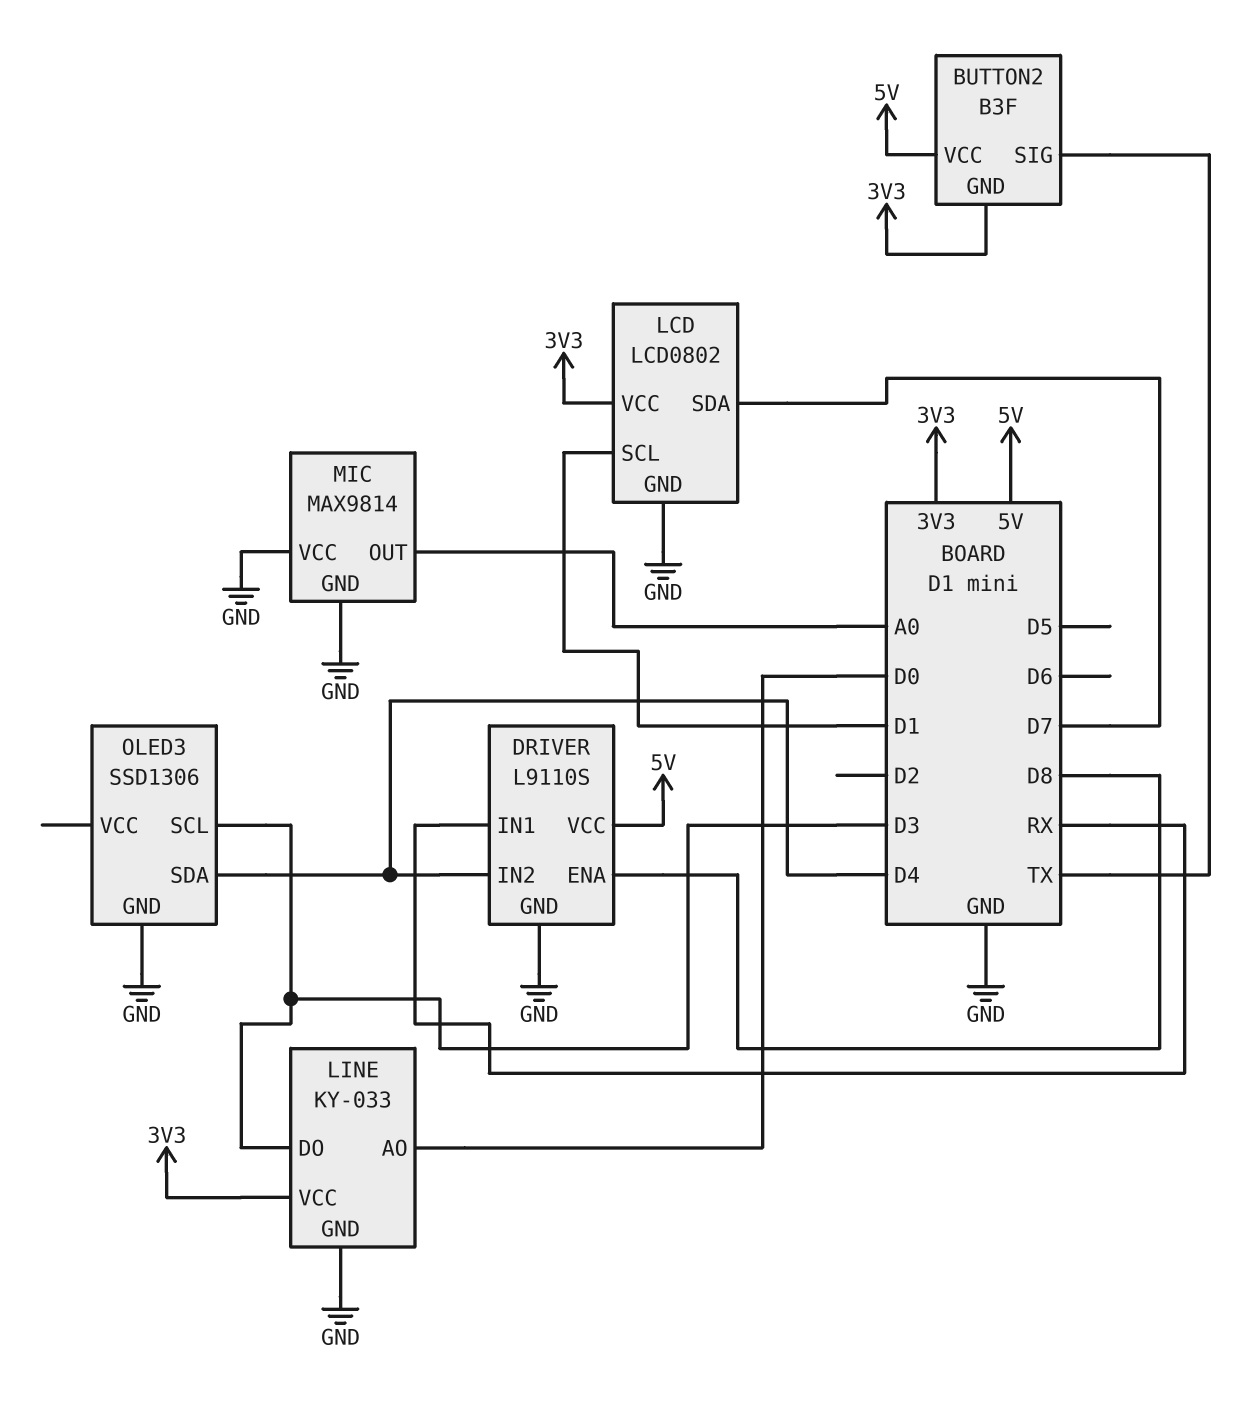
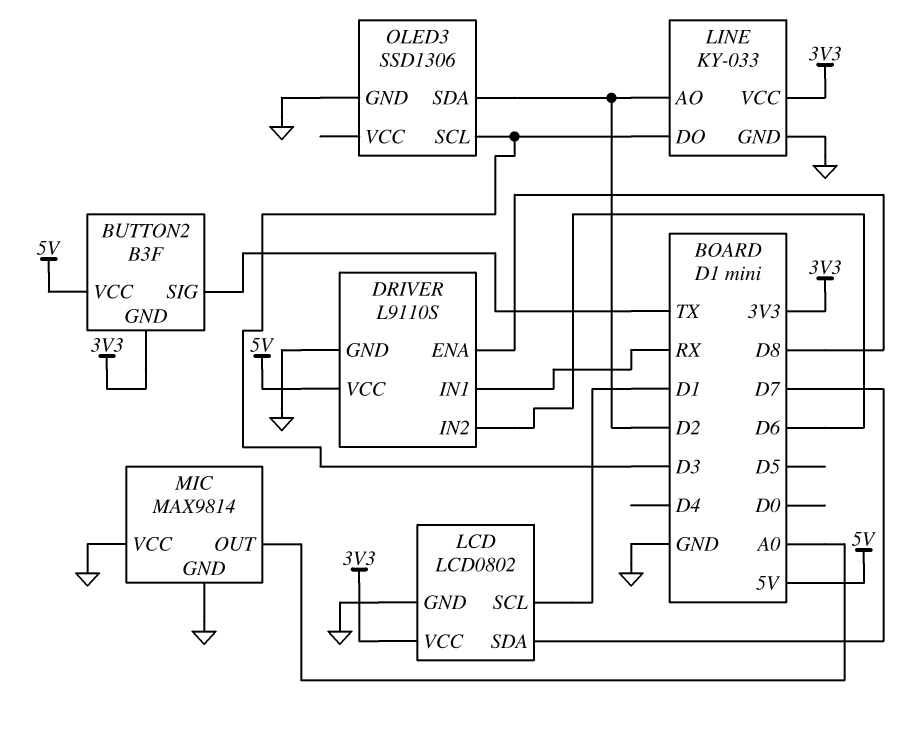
DRIVER pin IN2: D4 -> D6
LINE pin AO: D0 -> D2
OLED3 pin SDA: D4 -> D2

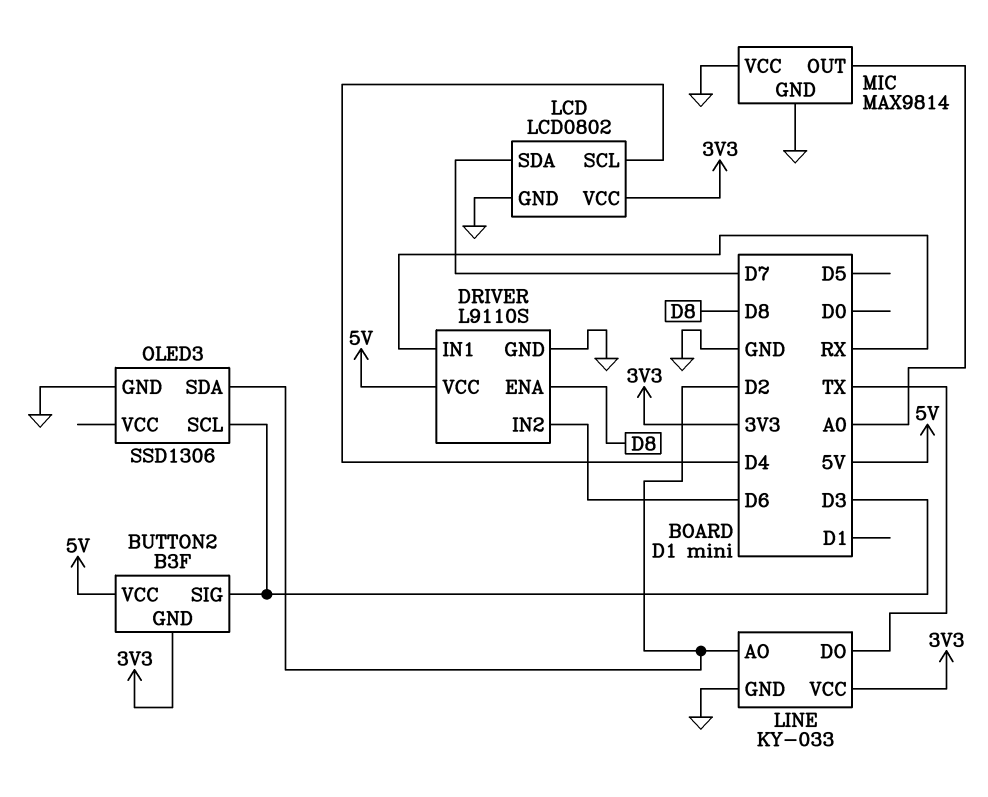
BUTTON2 pin SIG: TX -> D3
LCD pin SCL: D1 -> D4
LINE pin DO: D3 -> TX

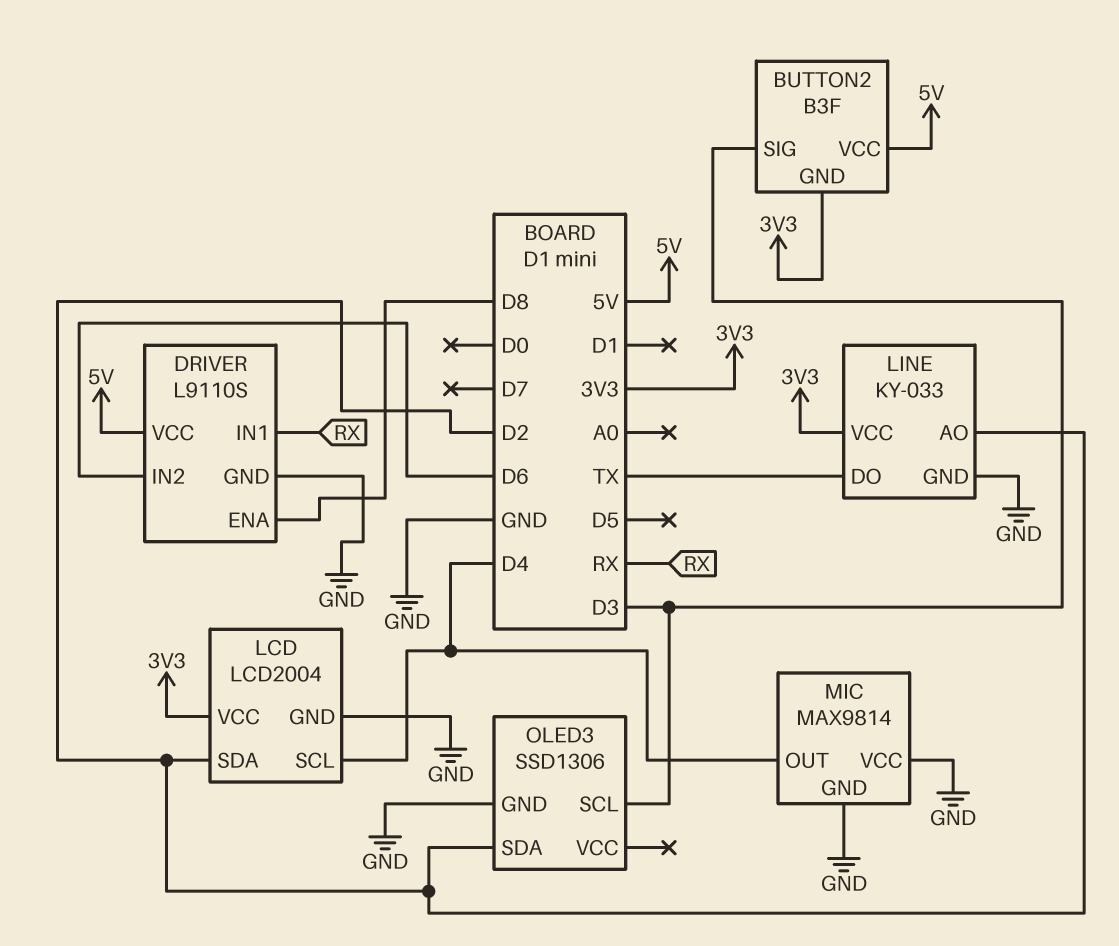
LCD: LCD0802 -> LCD2004
LCD pin SDA: D7 -> D2
MIC pin OUT: A0 -> D4

